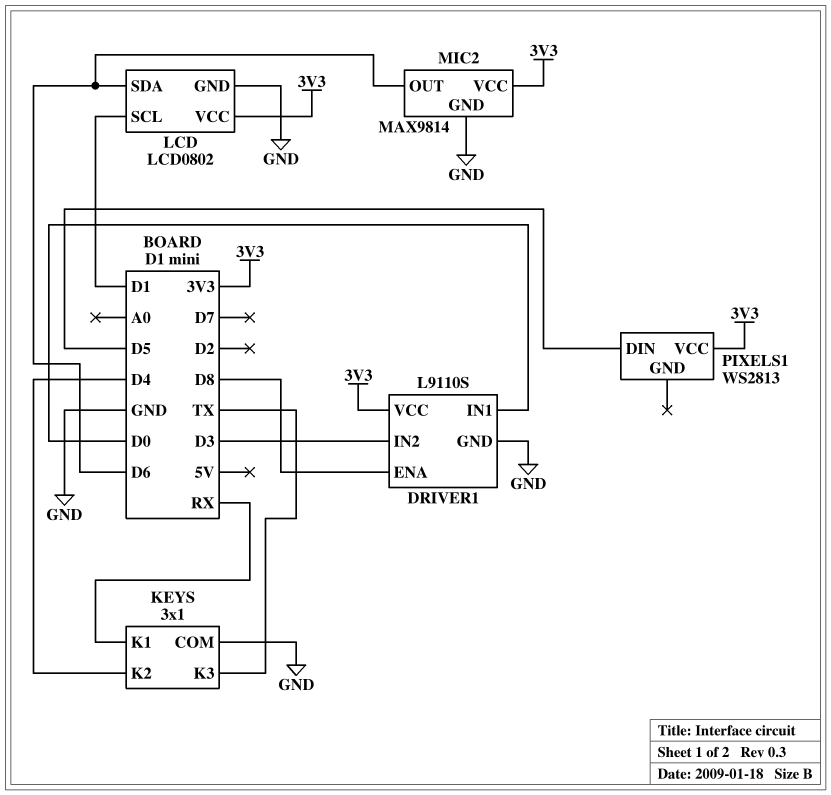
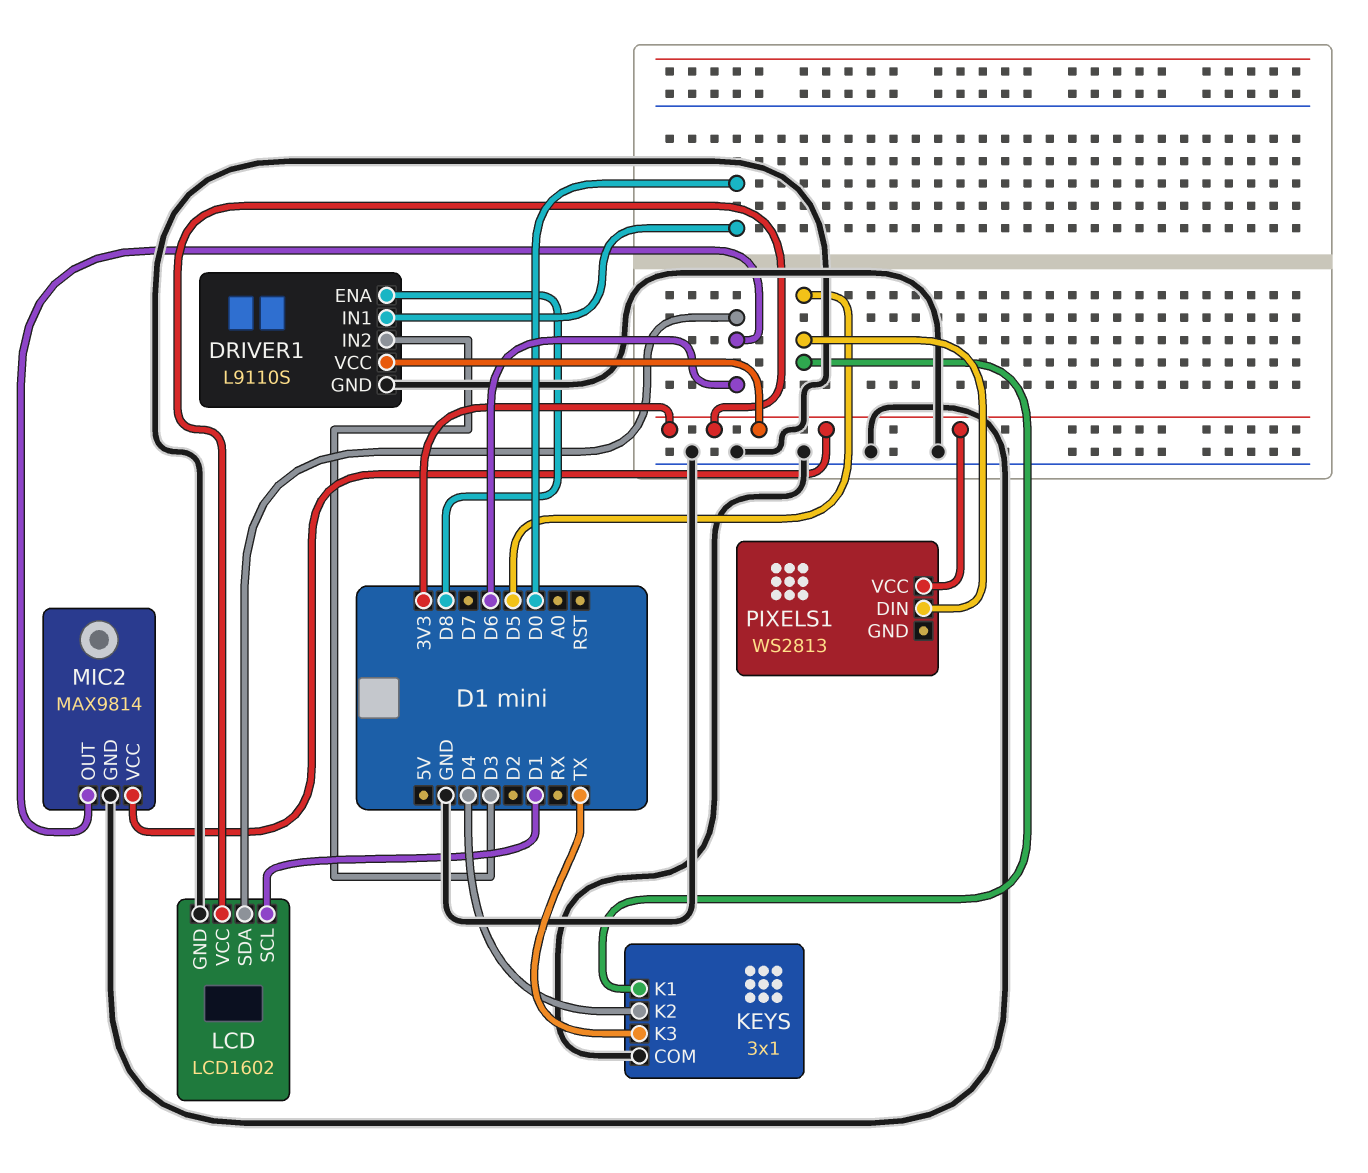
KEYS pin K1: RX -> D5
LCD: LCD0802 -> LCD1602

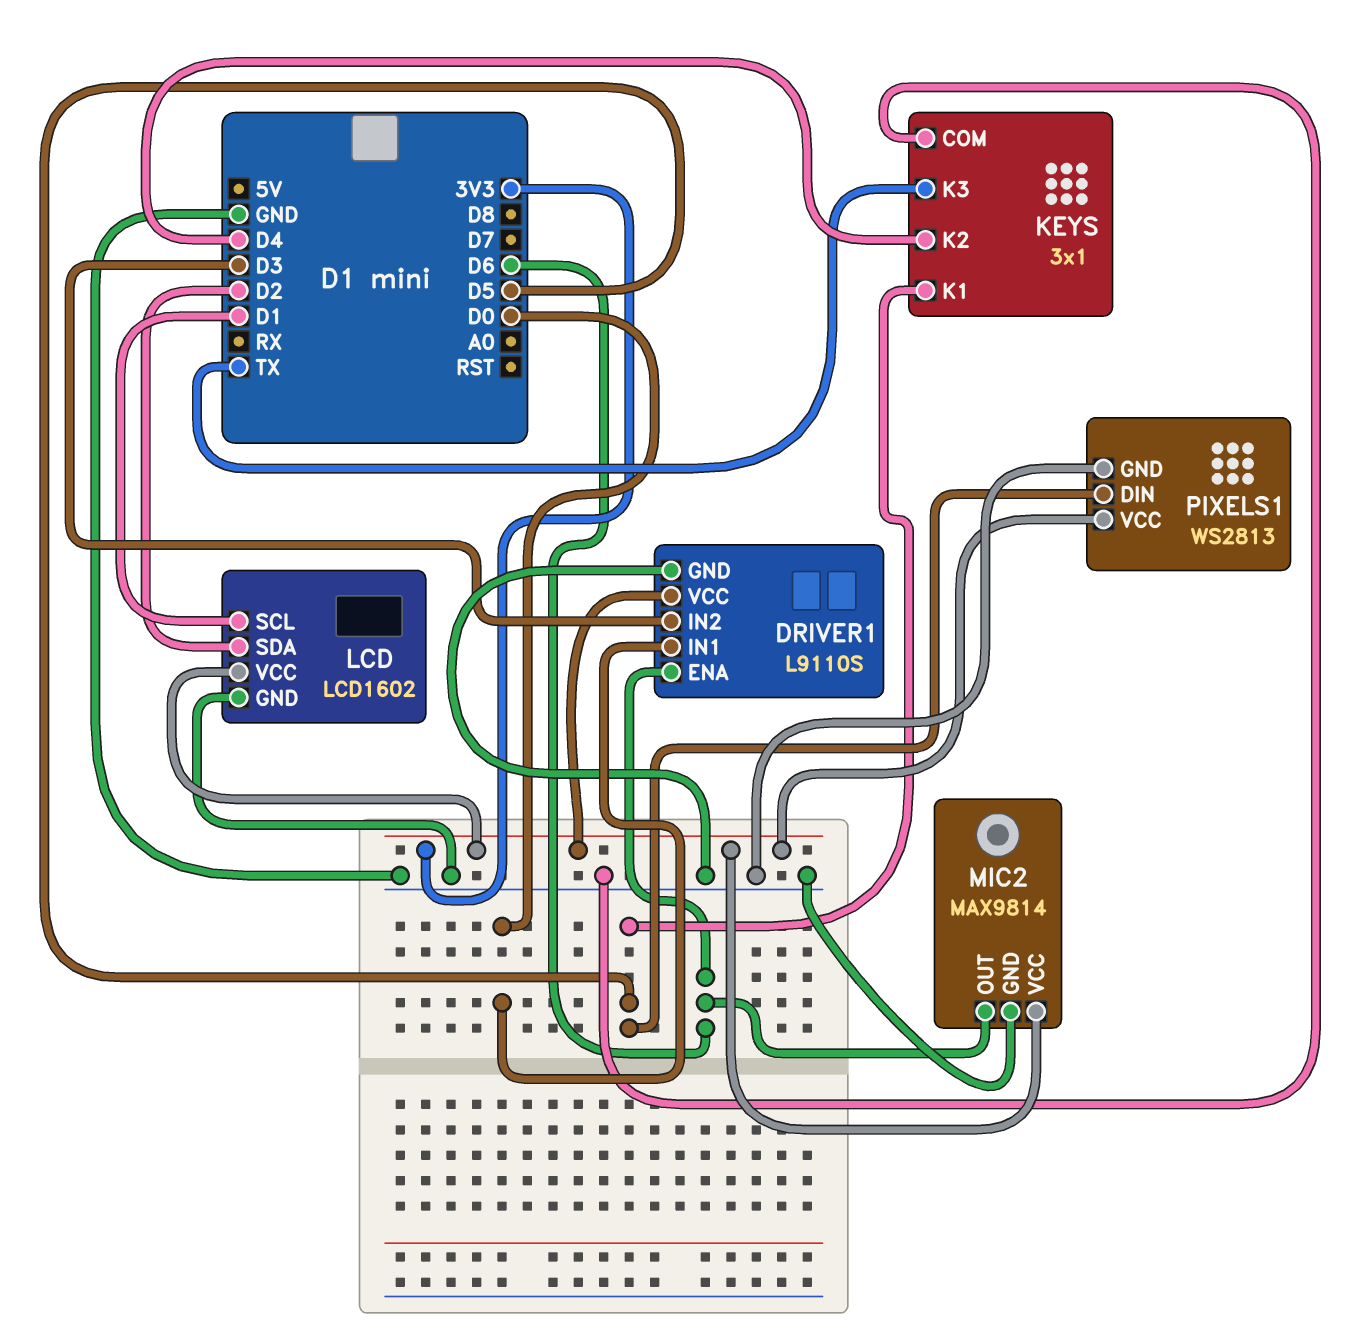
DRIVER1 pin ENA: D8 -> D6
LCD pin SDA: D6 -> D2
PIXELS1 pin GND: none -> GND

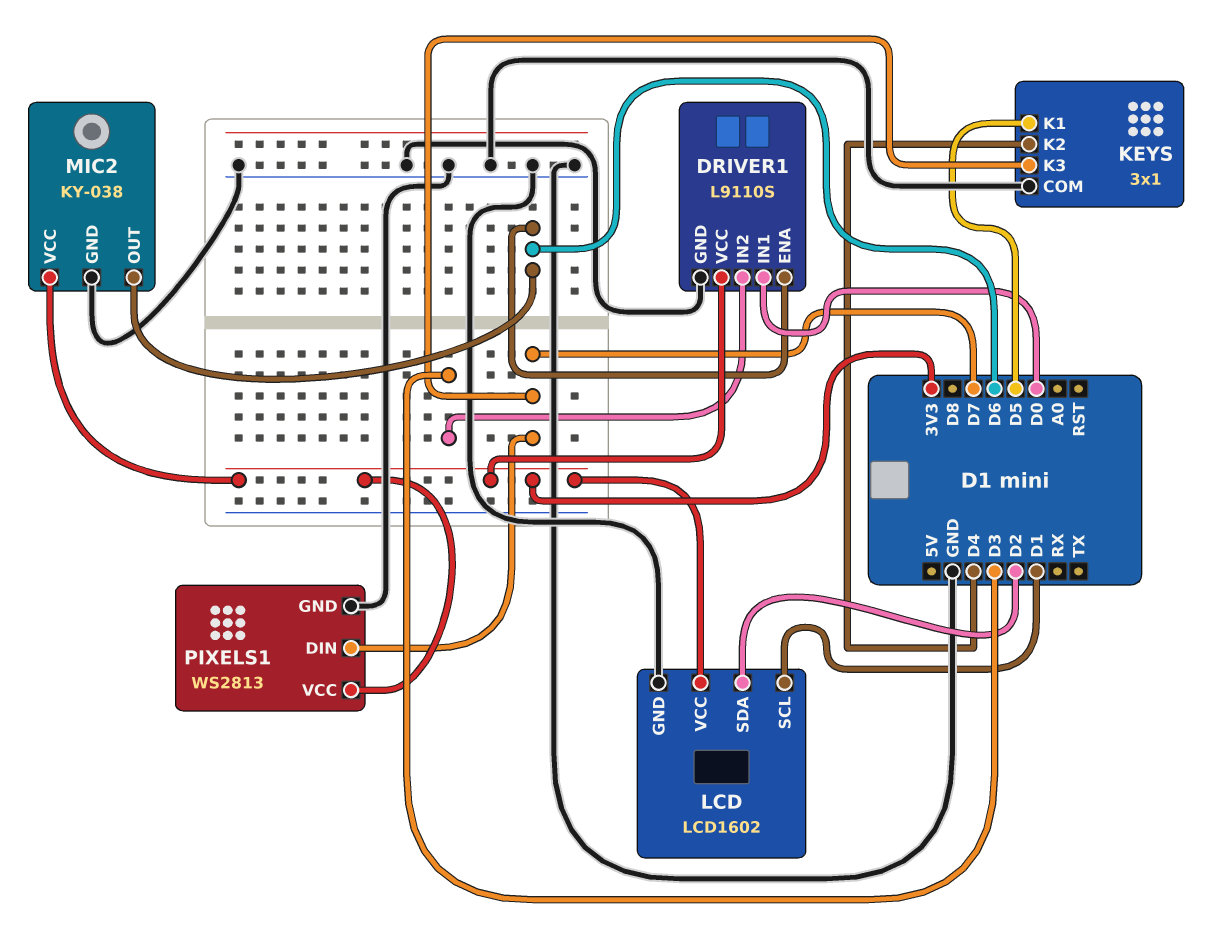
KEYS pin K3: TX -> D7
MIC2: MAX9814 -> KY-038
PIXELS1 pin DIN: D5 -> D7

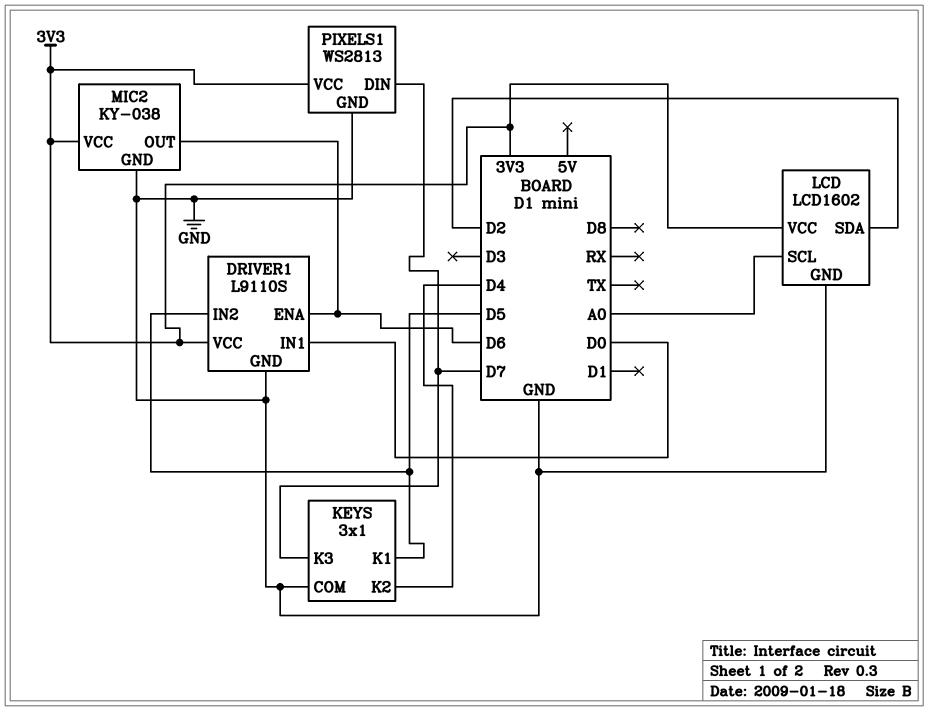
DRIVER1 pin IN2: D3 -> D5
LCD pin SCL: D1 -> A0

